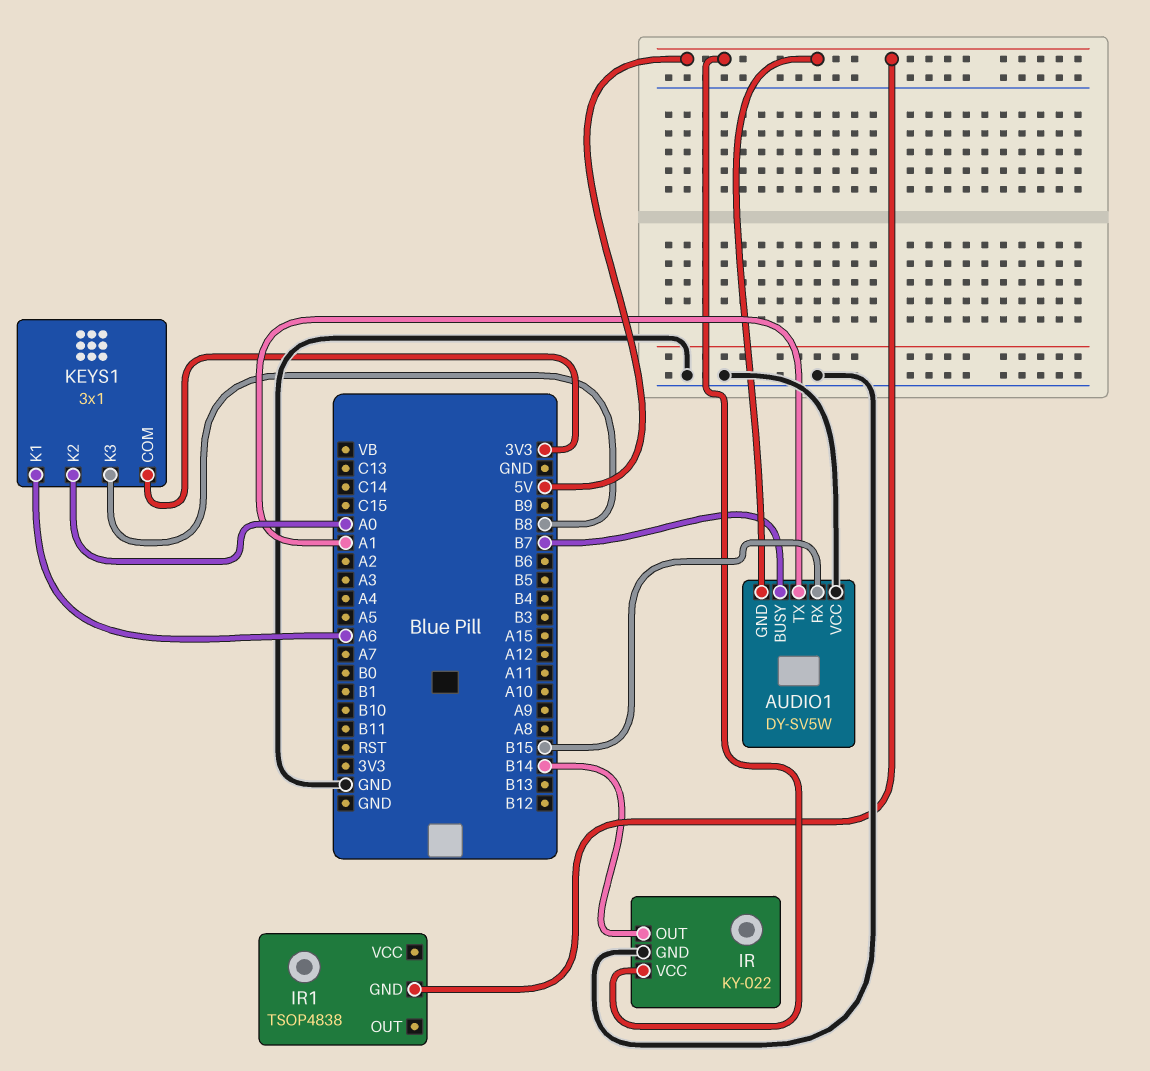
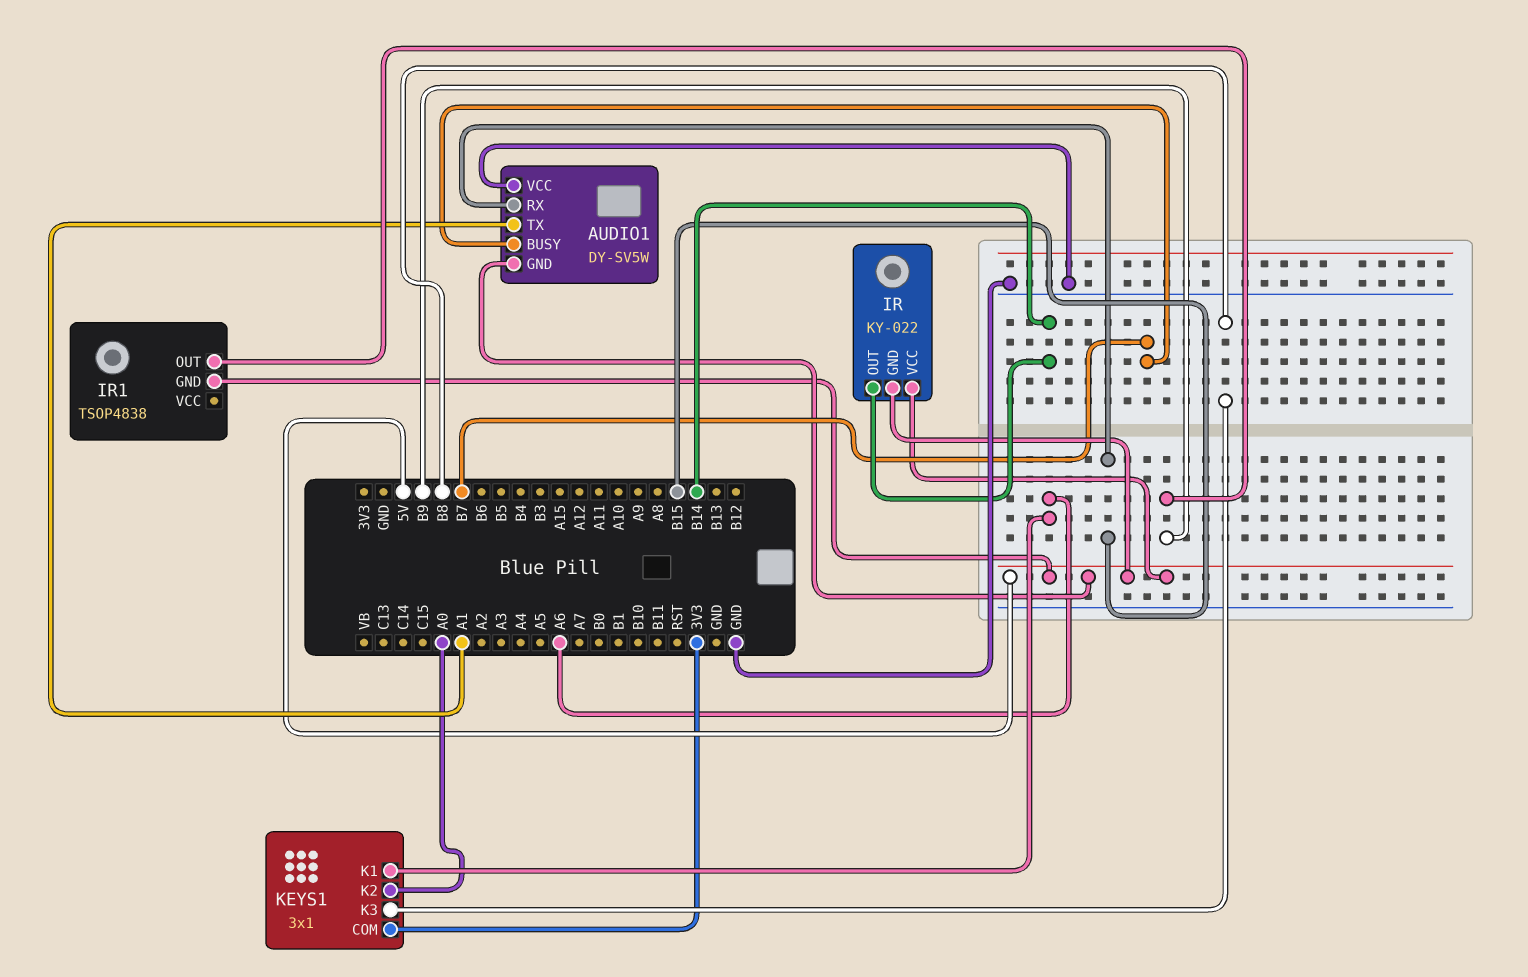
IR pin GND: GND -> 5V
IR1 pin OUT: none -> B9

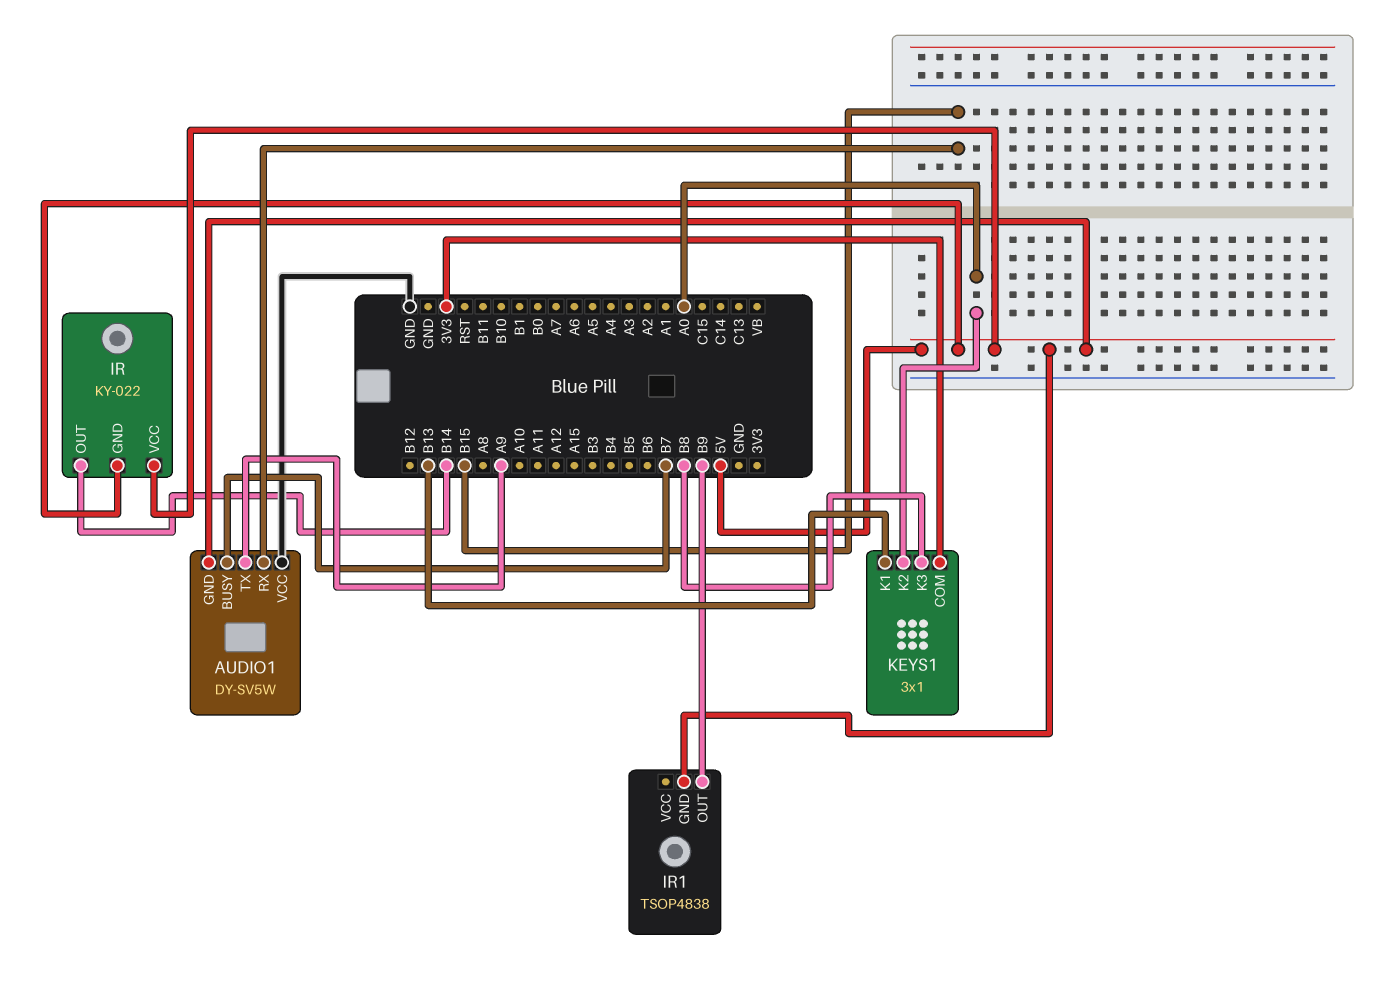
AUDIO1 pin TX: A1 -> A9
KEYS1 pin K1: A6 -> B13

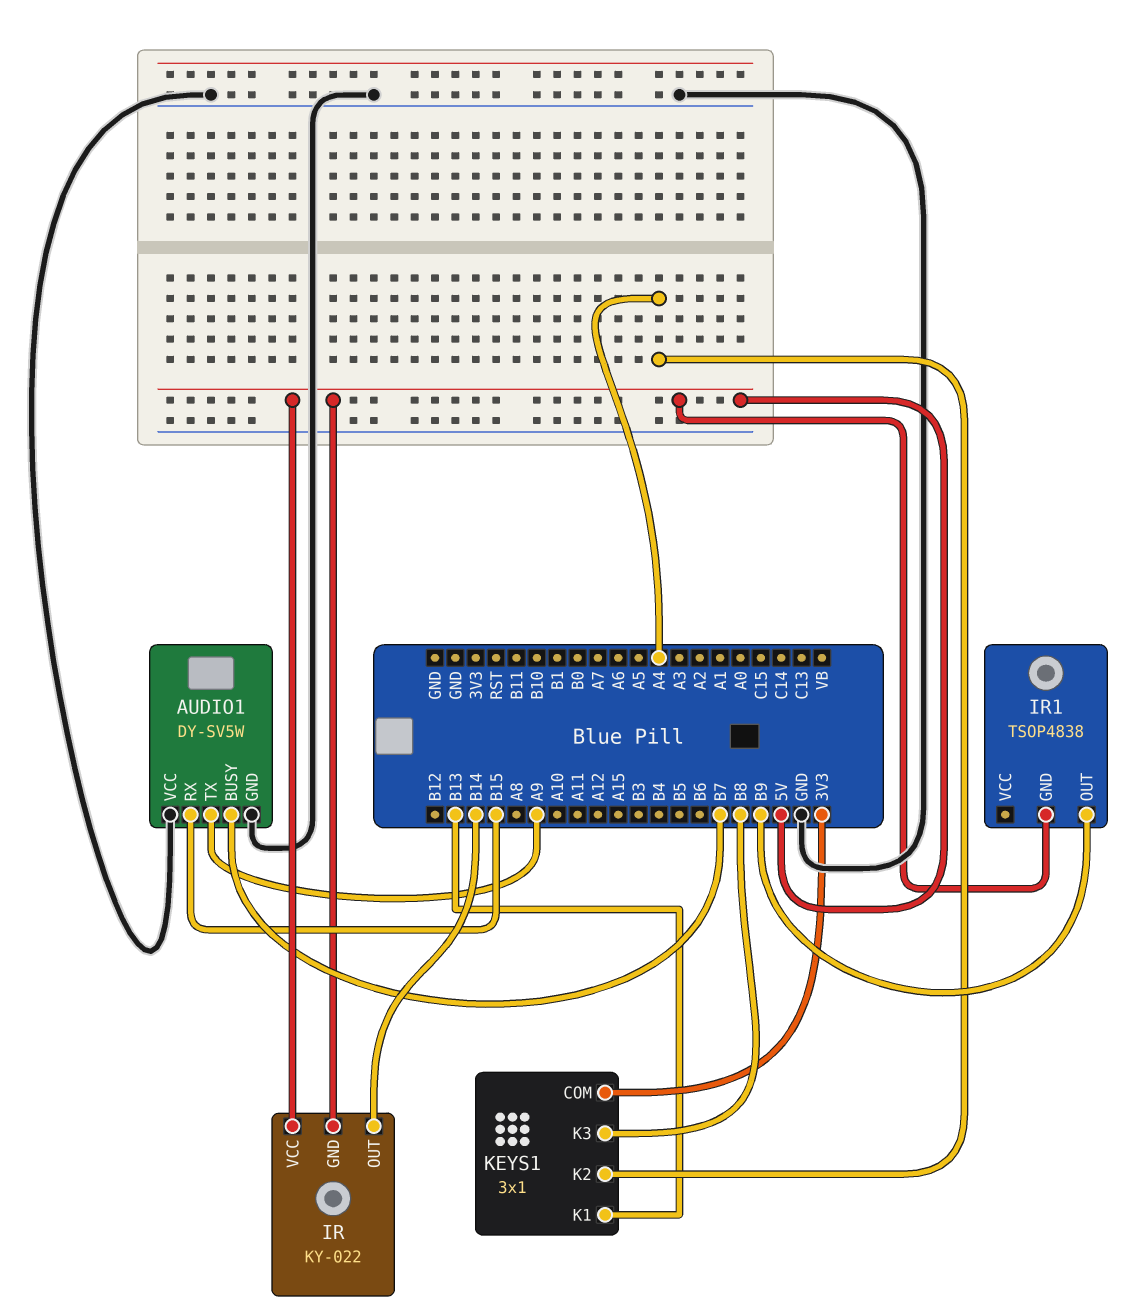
AUDIO1 pin GND: 5V -> GND
KEYS1 pin K2: A0 -> A4

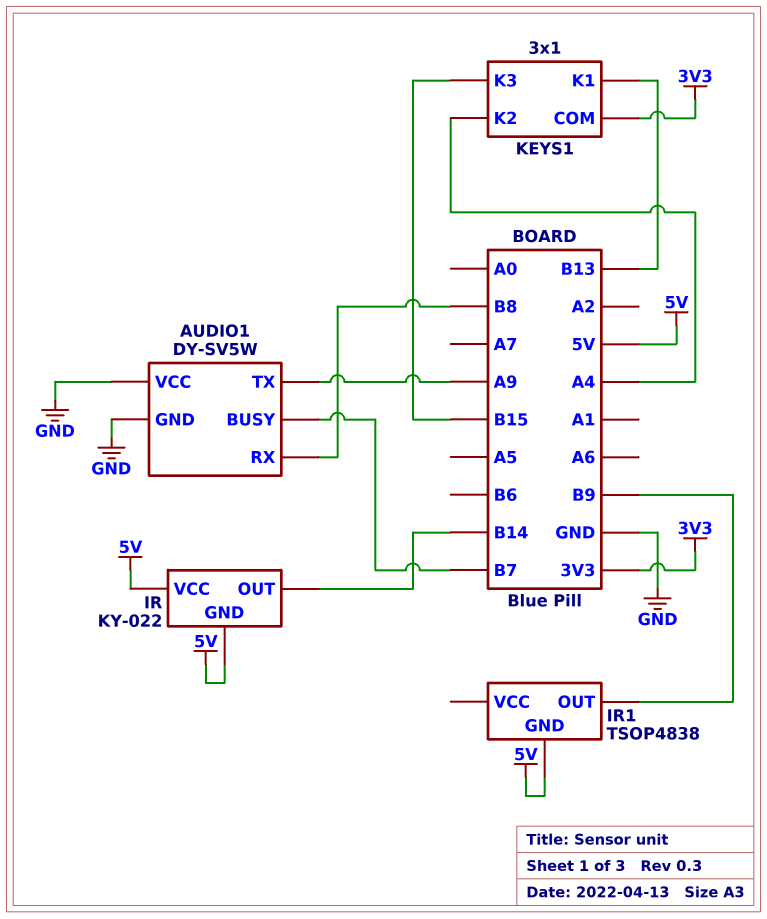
AUDIO1 pin RX: B15 -> B8
KEYS1 pin K3: B8 -> B15

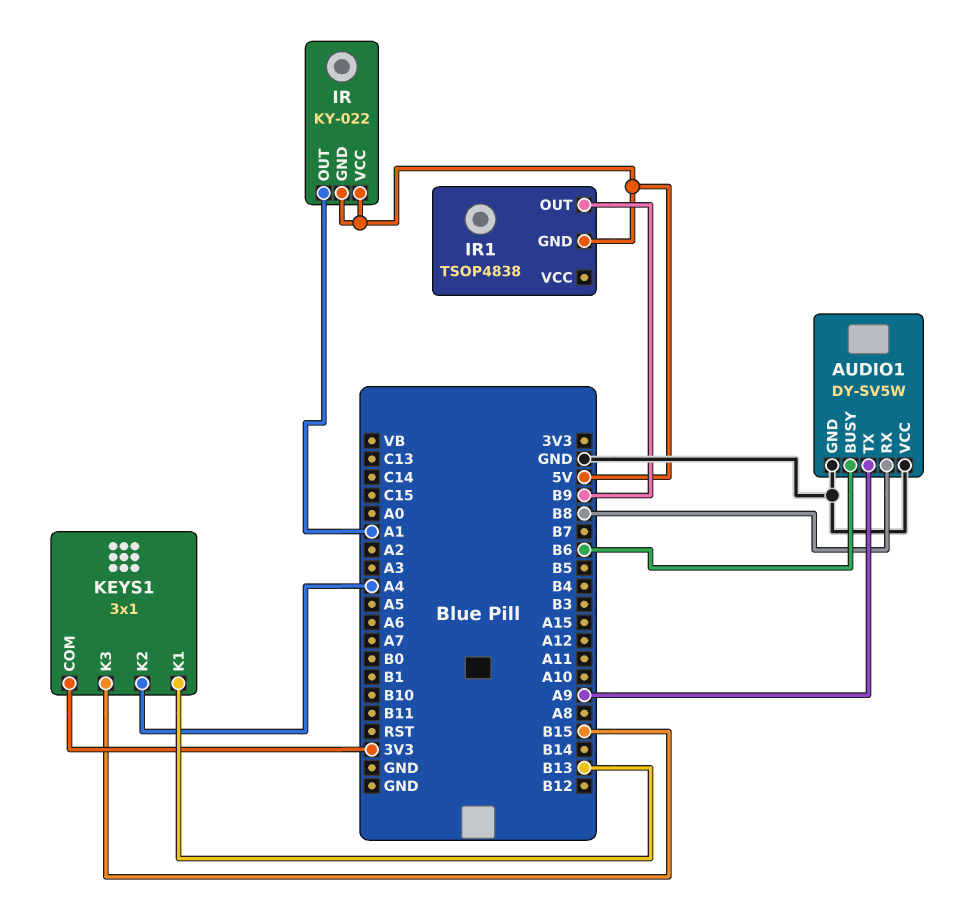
AUDIO1 pin BUSY: B7 -> B6
IR pin OUT: B14 -> A1

